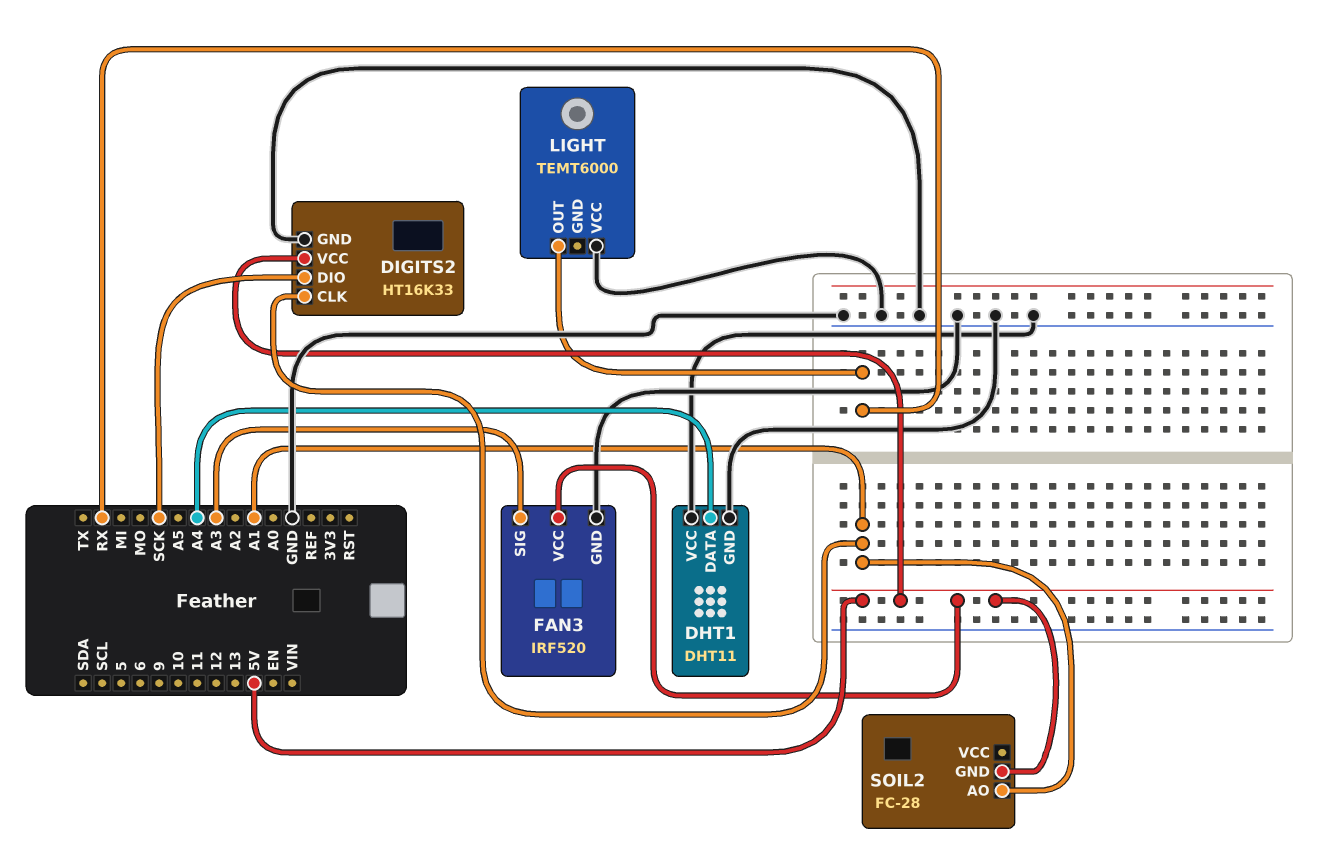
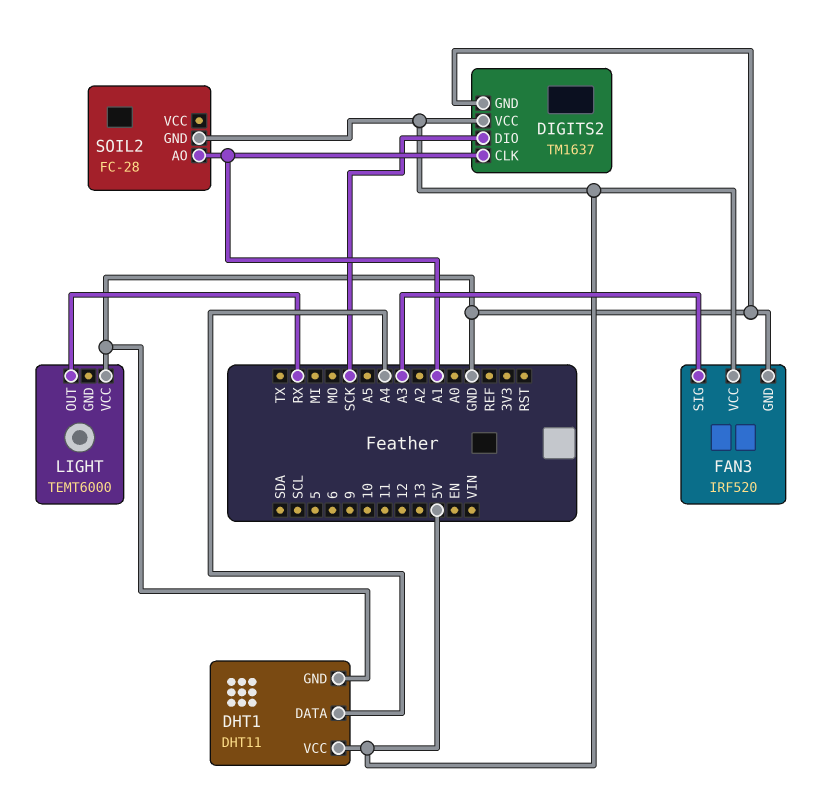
DHT1 pin VCC: GND -> 5V
DIGITS2: HT16K33 -> TM1637

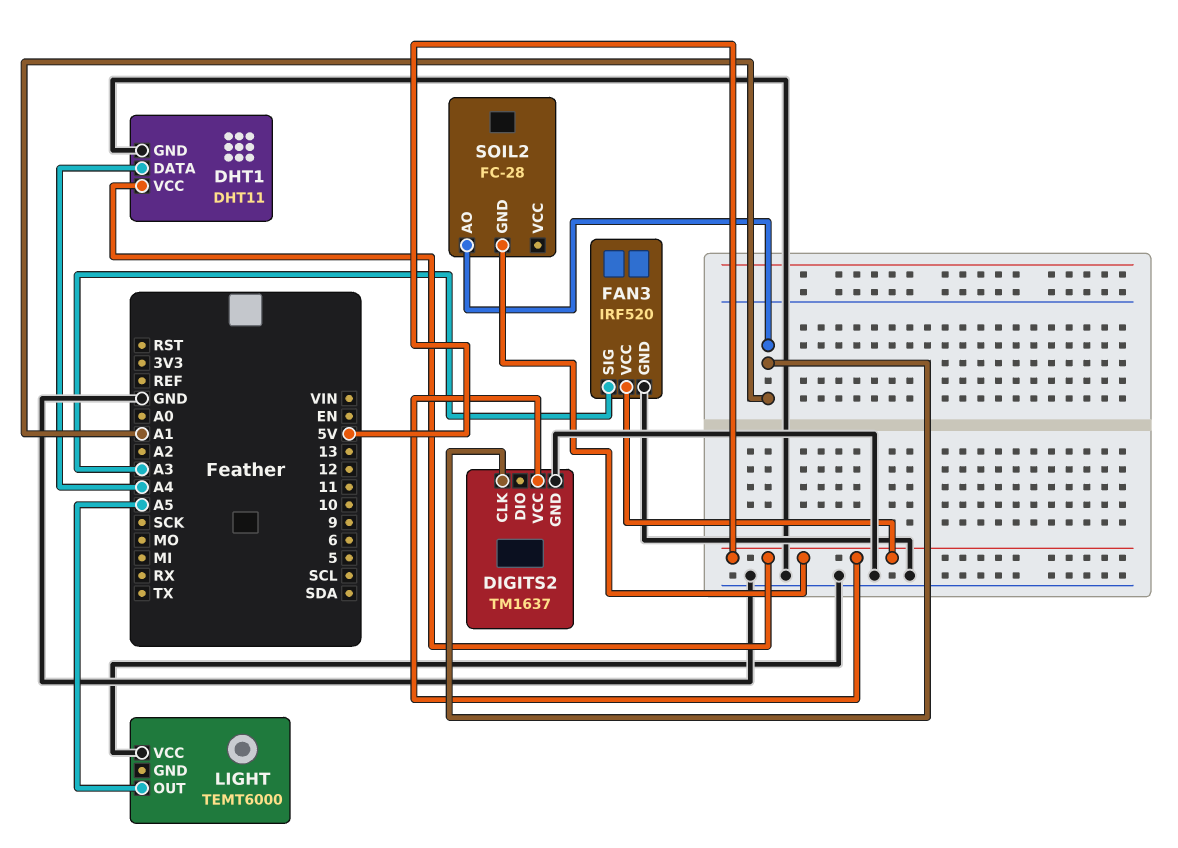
DIGITS2 pin DIO: SCK -> none
LIGHT pin OUT: RX -> A5

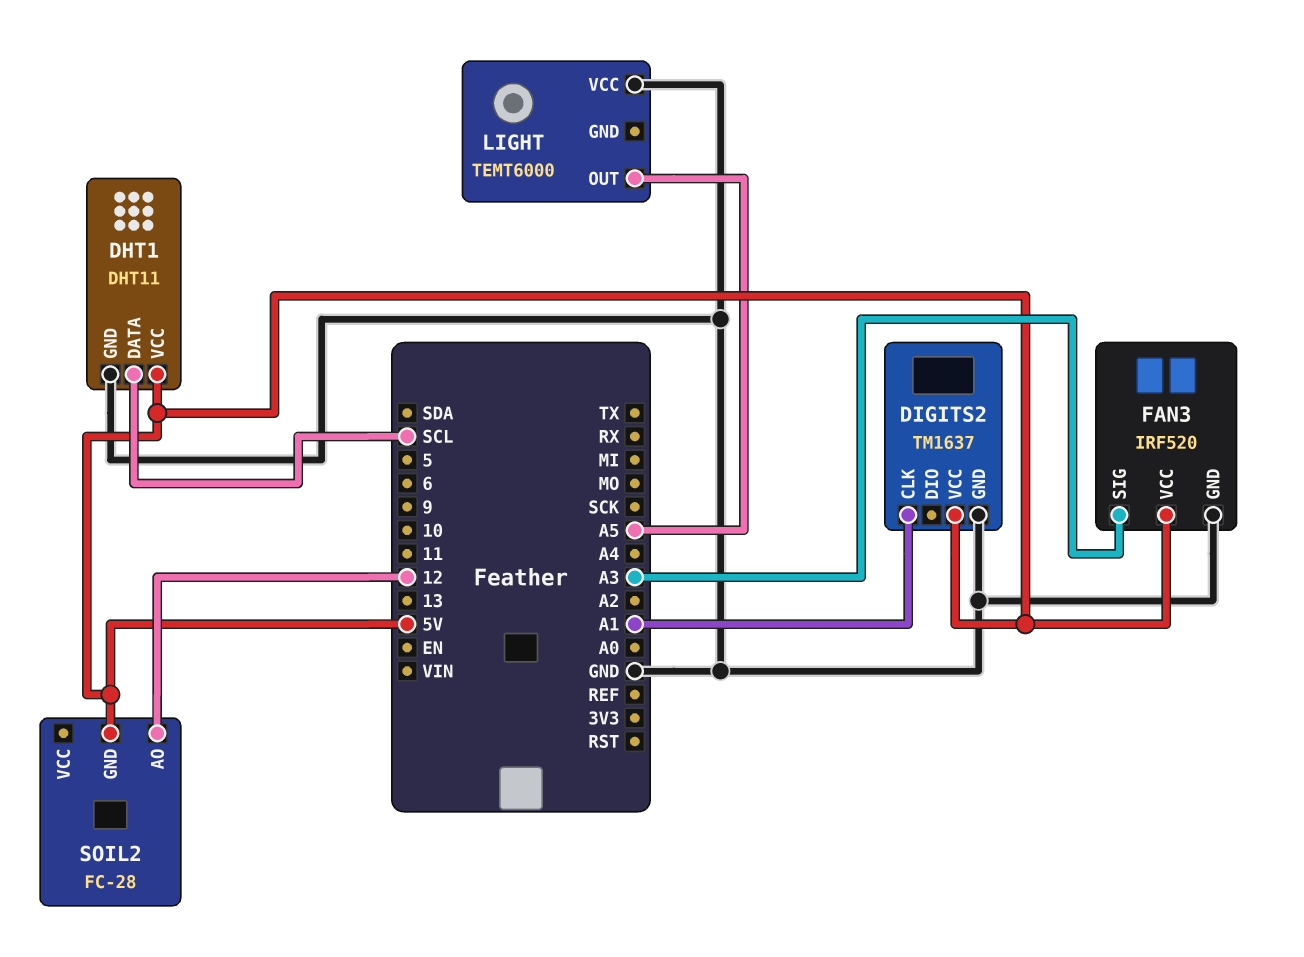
DHT1 pin DATA: A4 -> SCL
SOIL2 pin AO: A1 -> 12

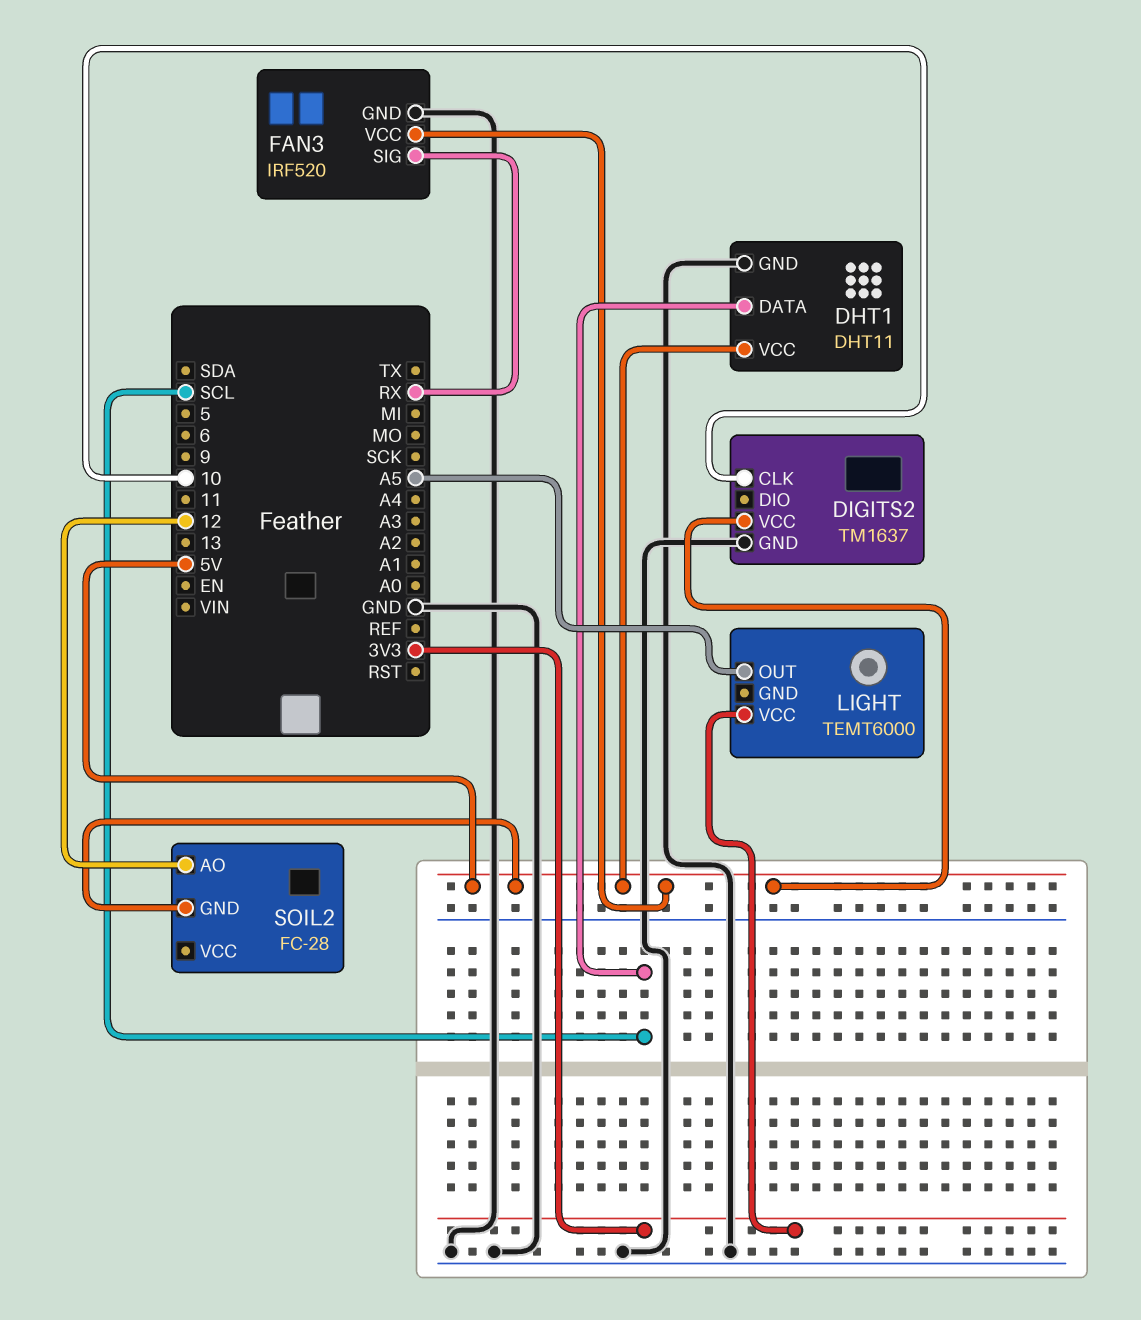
DIGITS2 pin CLK: A1 -> 10
FAN3 pin SIG: A3 -> RX
LIGHT pin VCC: GND -> 3V3

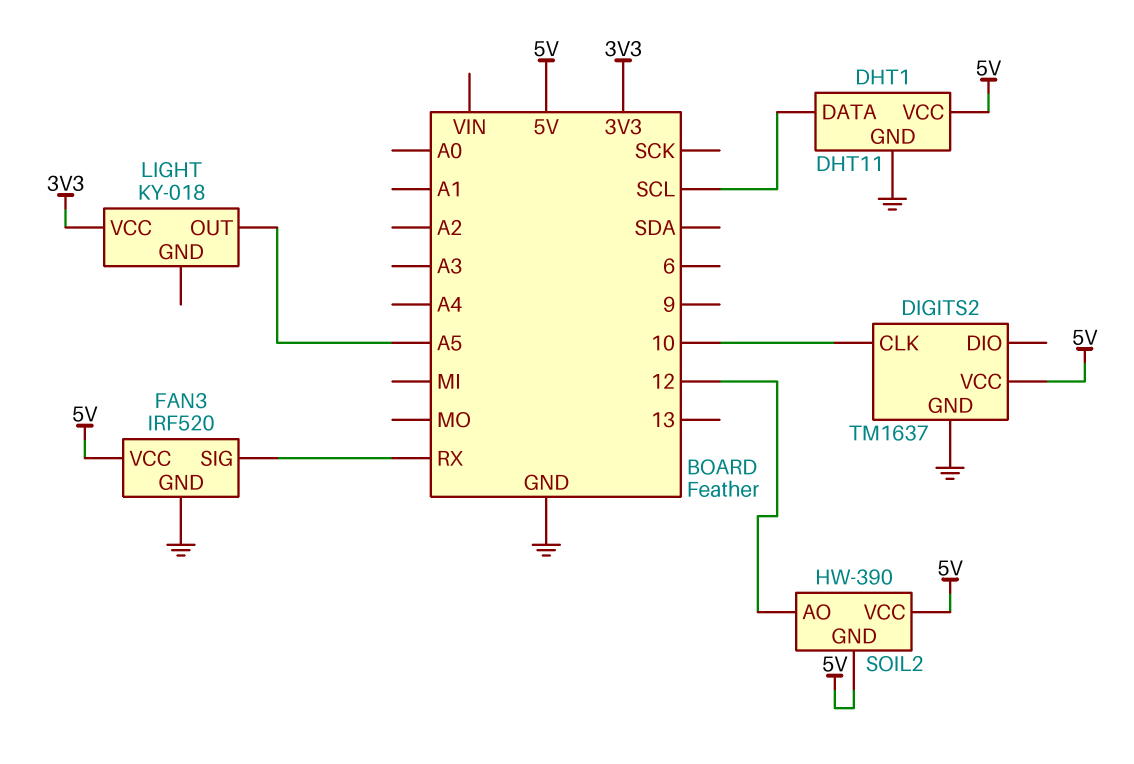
LIGHT: TEMT6000 -> KY-018
SOIL2: FC-28 -> HW-390
SOIL2 pin VCC: none -> 5V

